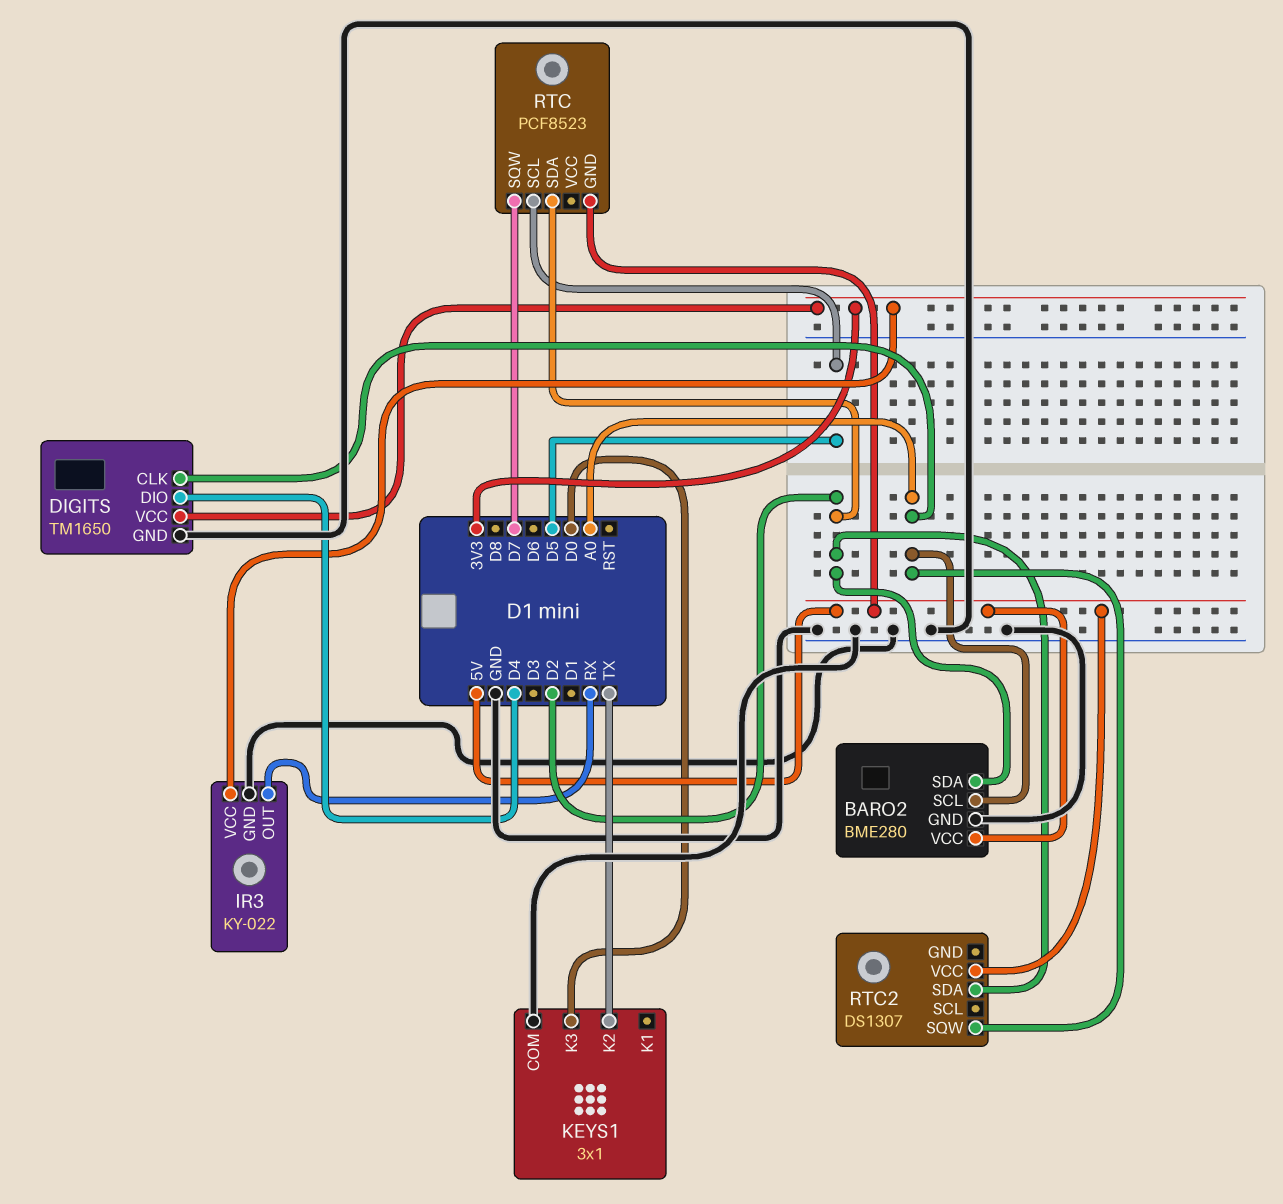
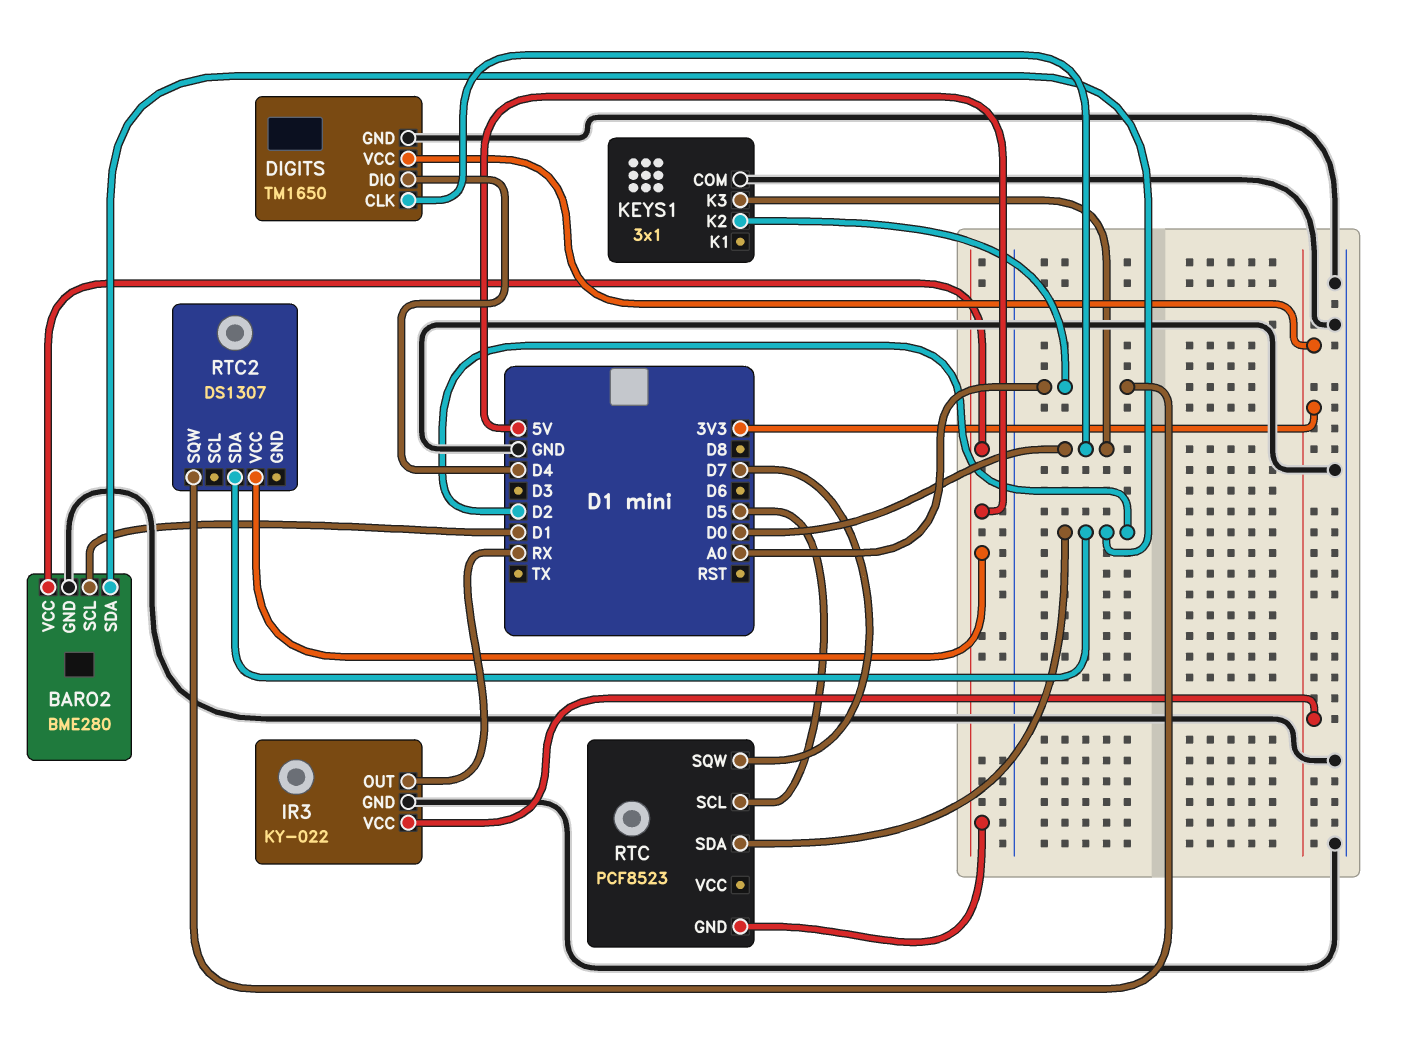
BARO2 pin SCL: A0 -> D1
DIGITS pin CLK: A0 -> D0
KEYS1 pin K2: TX -> A0

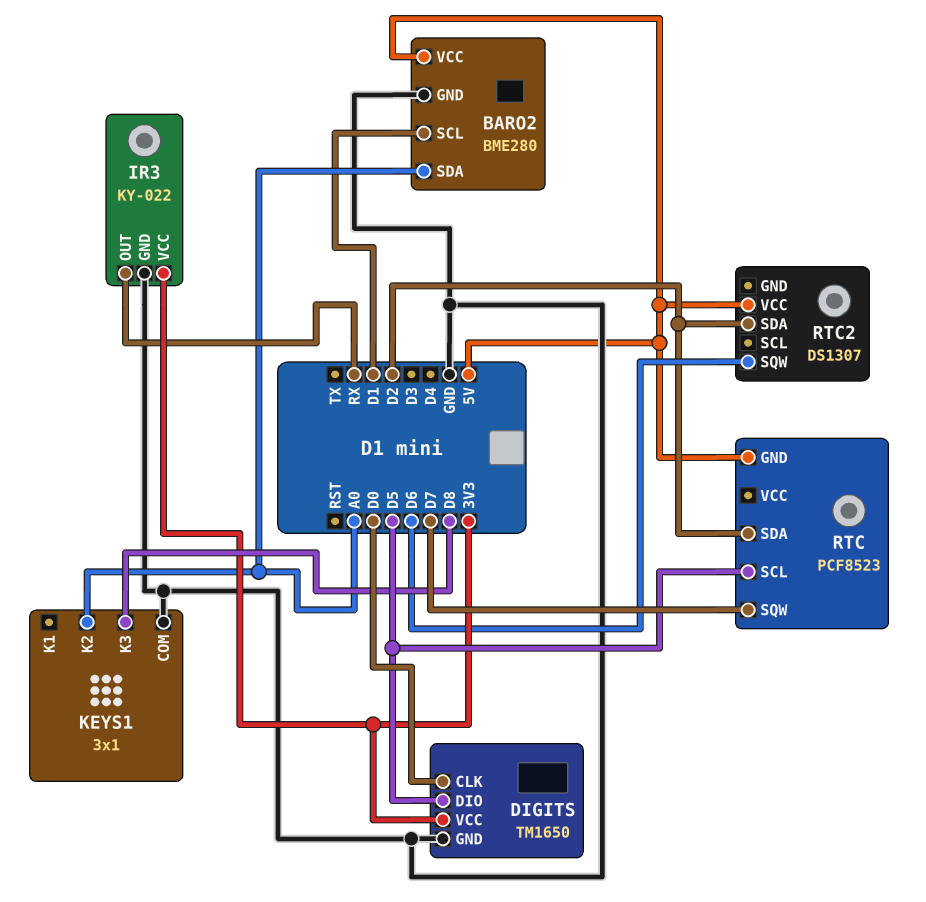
BARO2 pin SDA: D2 -> A0
DIGITS pin DIO: D4 -> D5
KEYS1 pin K3: D0 -> D8
RTC2 pin SQW: A0 -> D6

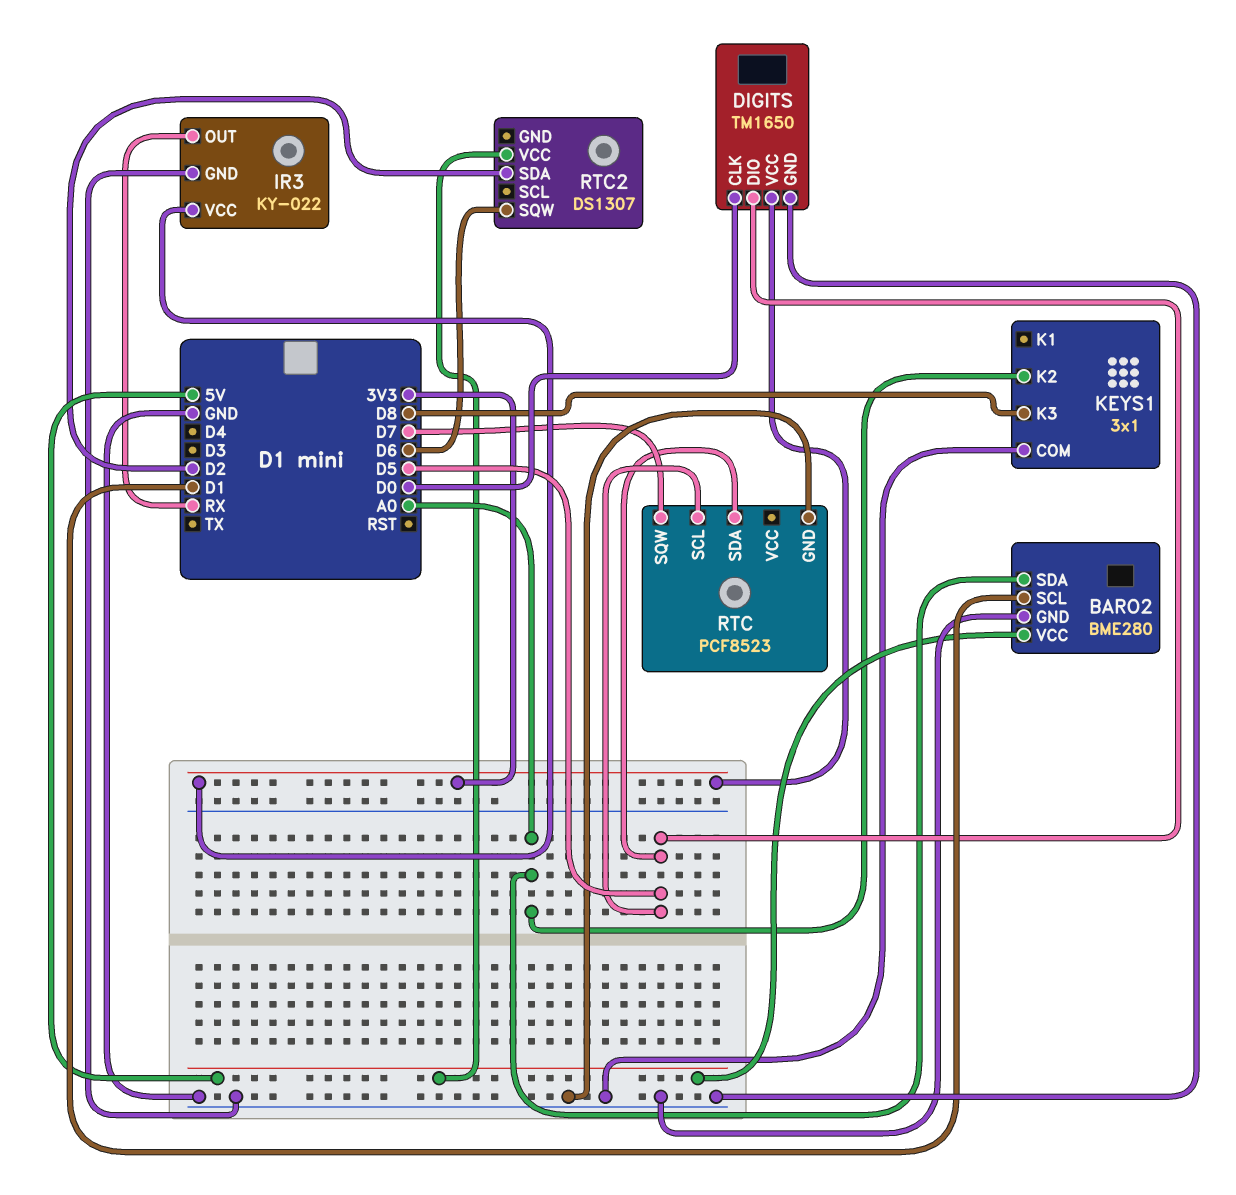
RTC pin GND: 5V -> GND
RTC pin SDA: D2 -> D5

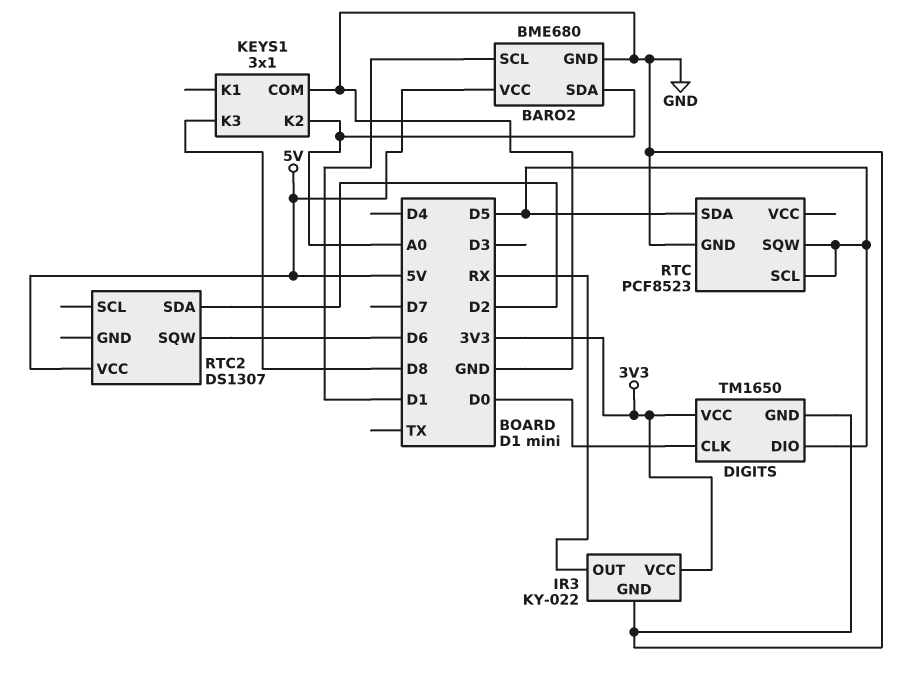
BARO2: BME280 -> BME680
RTC pin SQW: D7 -> D5

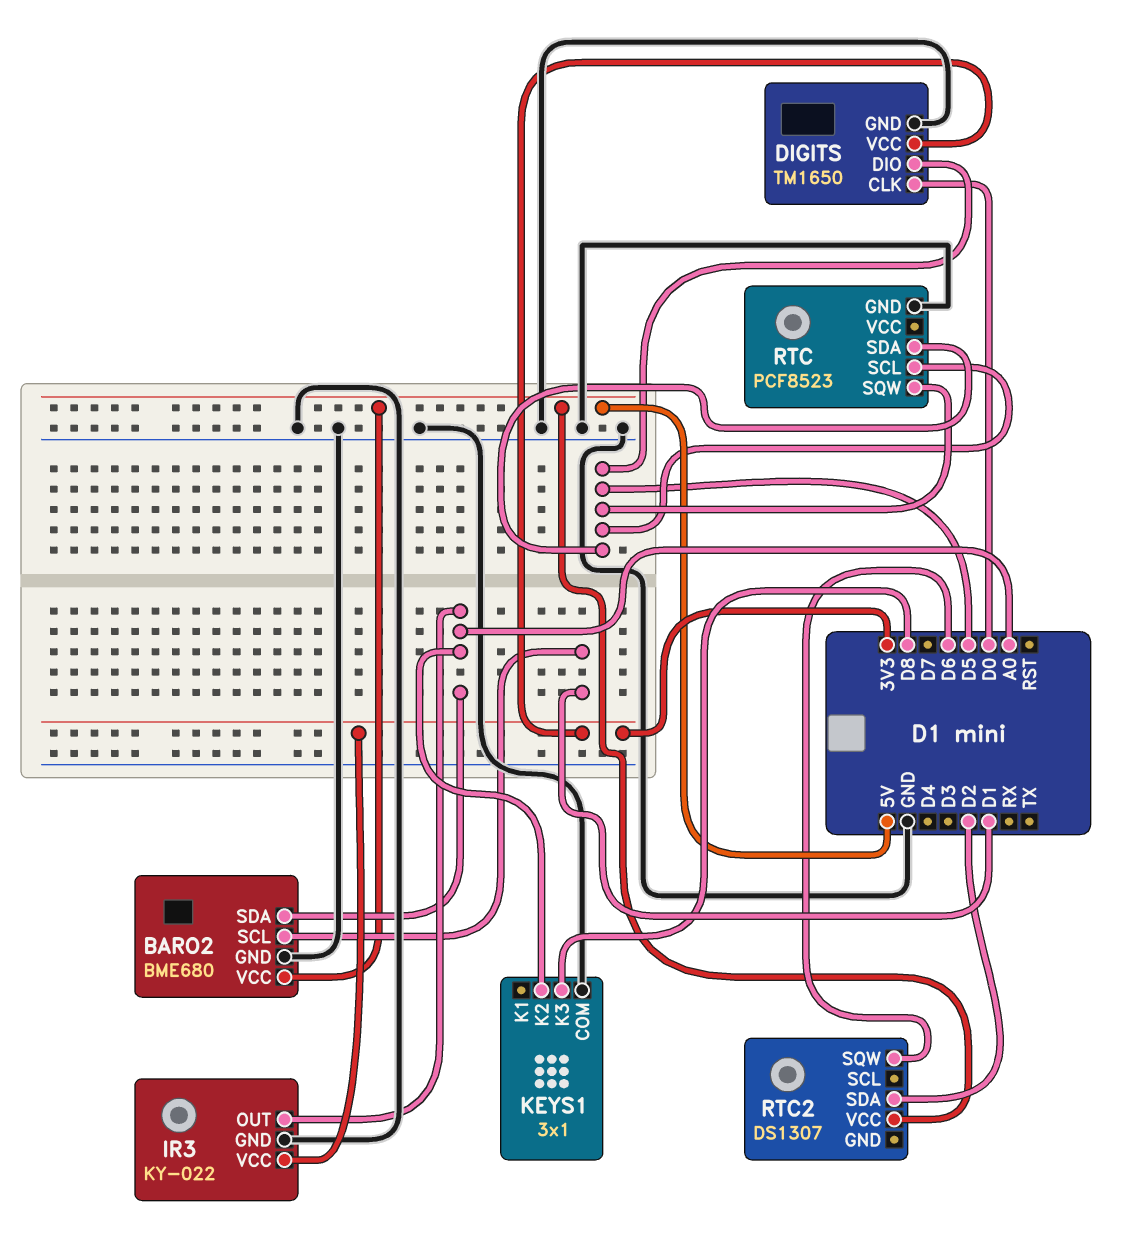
IR3 pin OUT: RX -> A0

